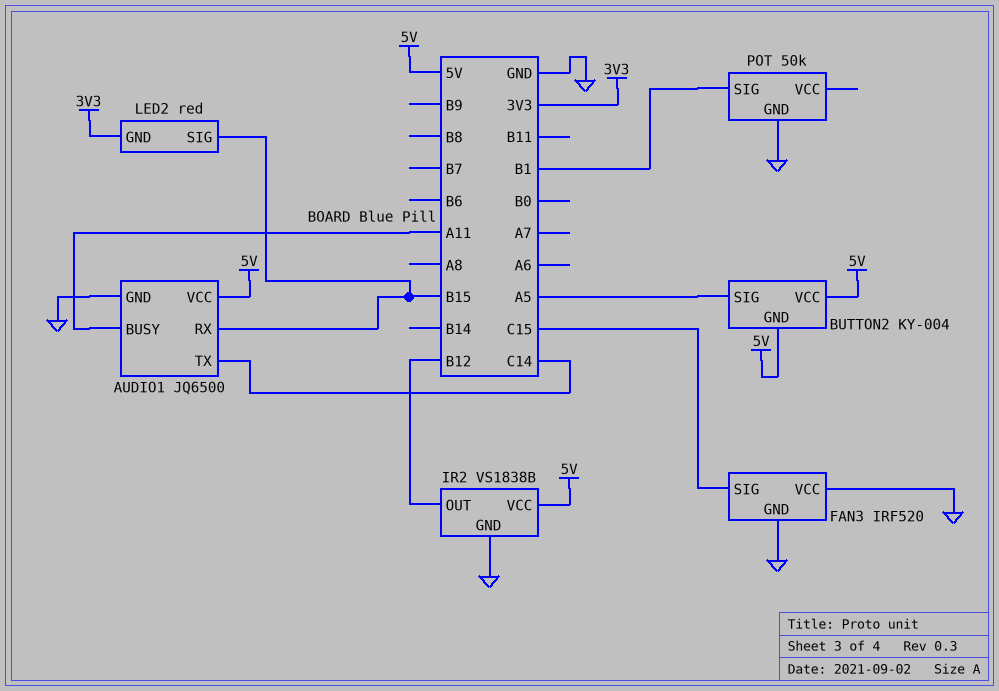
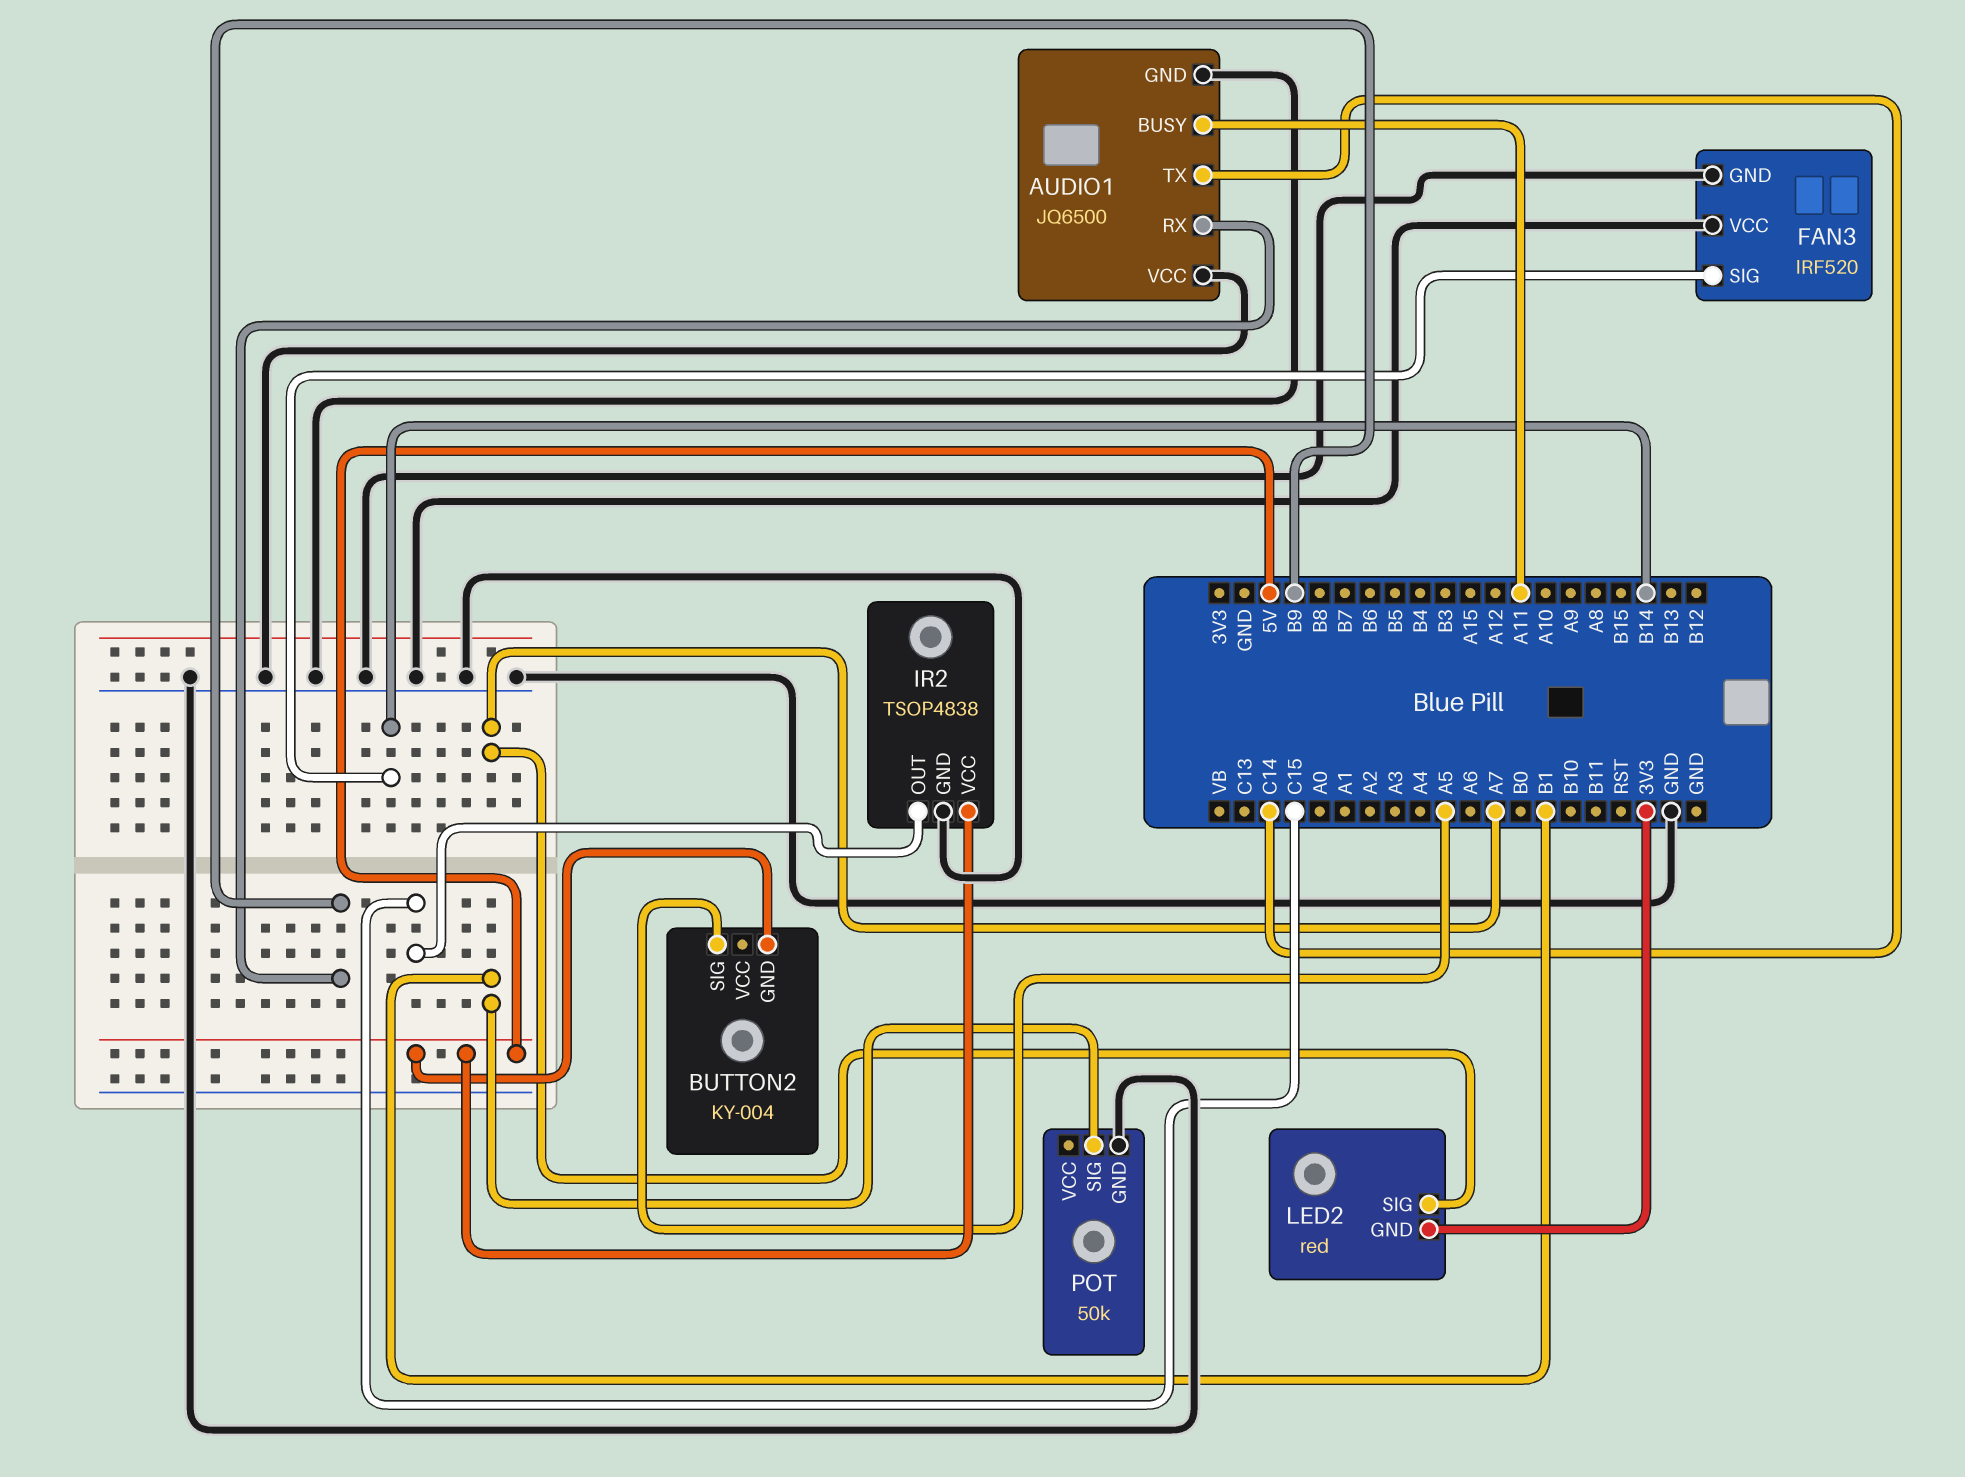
AUDIO1 pin RX: B15 -> B9
AUDIO1 pin VCC: 5V -> GND
BUTTON2 pin VCC: 5V -> none
FAN3 pin SIG: C15 -> B14
IR2: VS1838B -> TSOP4838
IR2 pin OUT: B12 -> C15
LED2 pin SIG: B15 -> A7

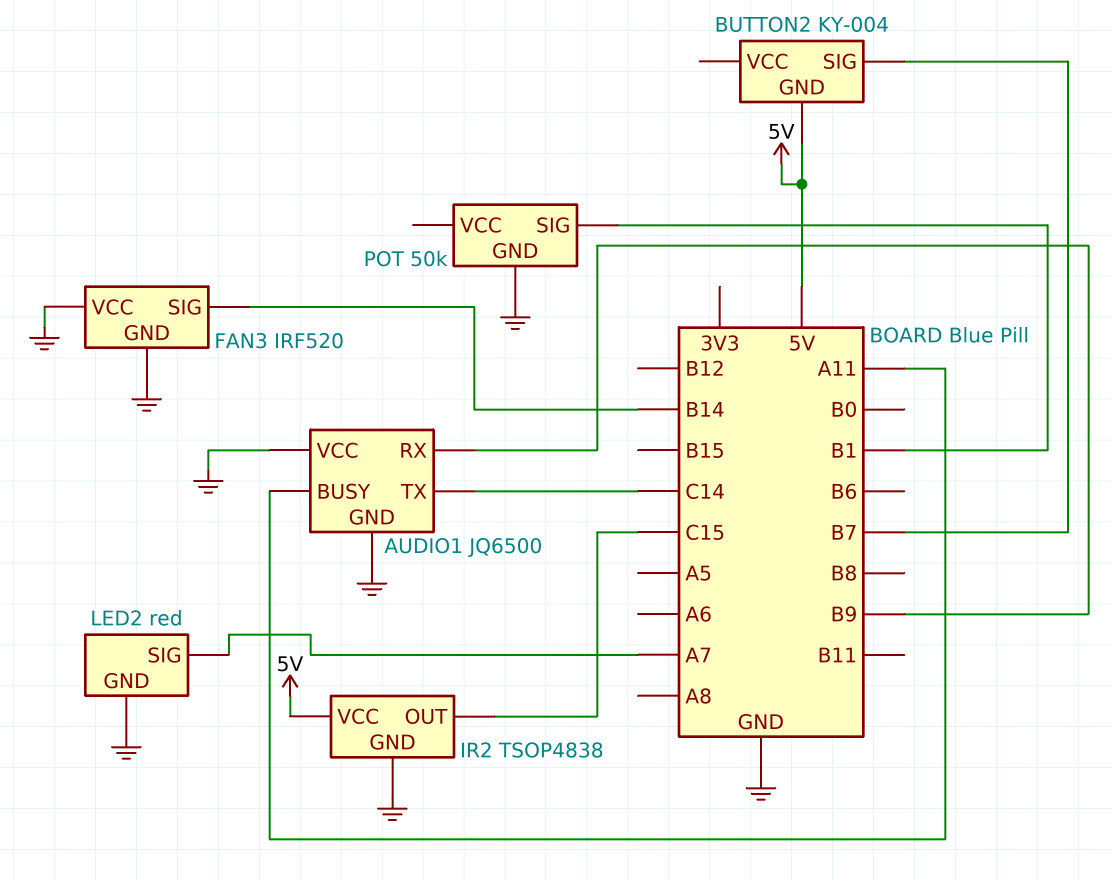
BUTTON2 pin SIG: A5 -> B7
LED2 pin GND: 3V3 -> GND

